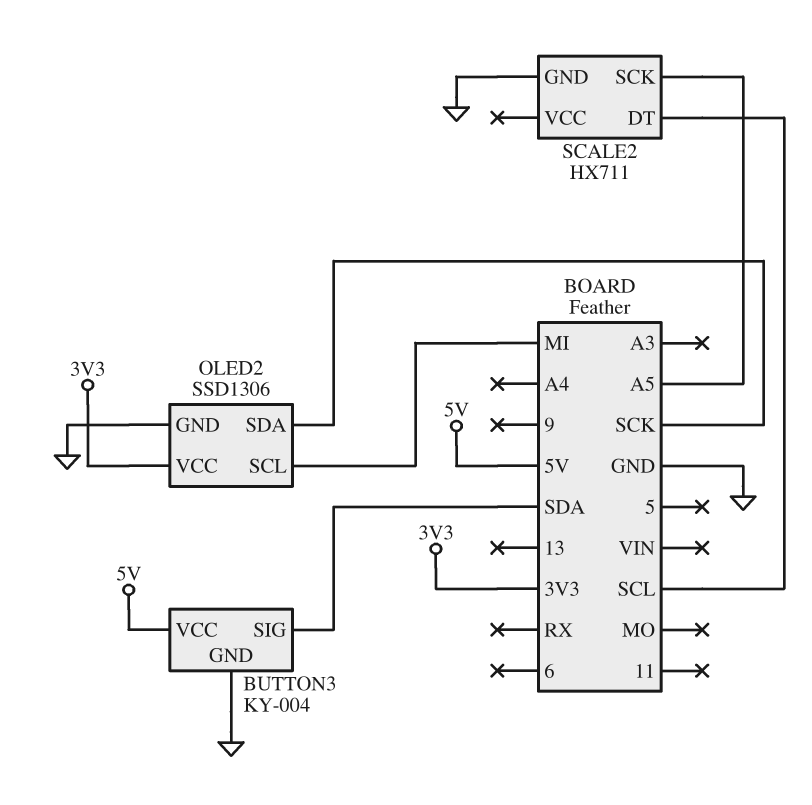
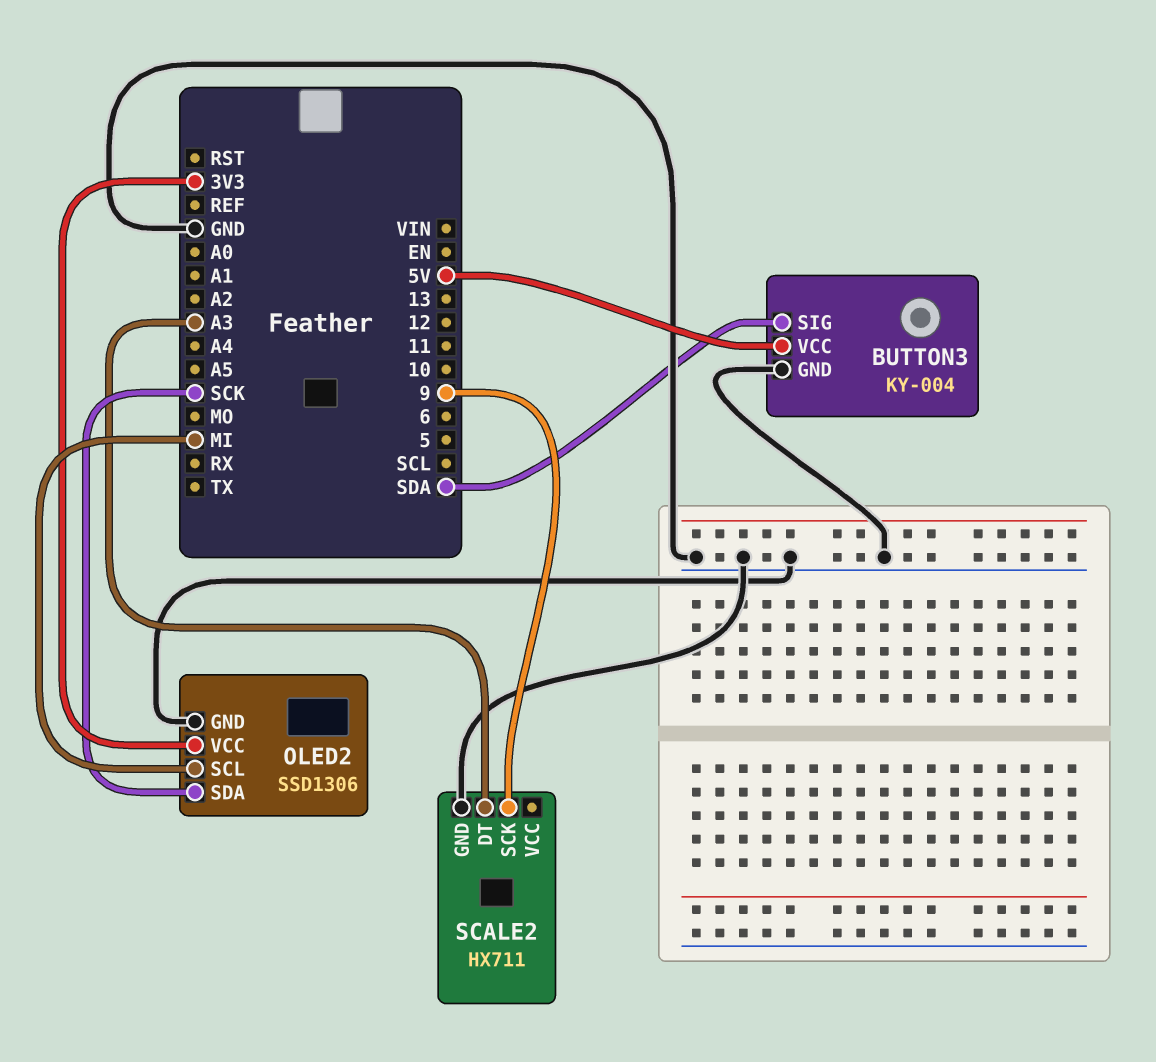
SCALE2 pin DT: SCL -> A3
SCALE2 pin SCK: A5 -> 9

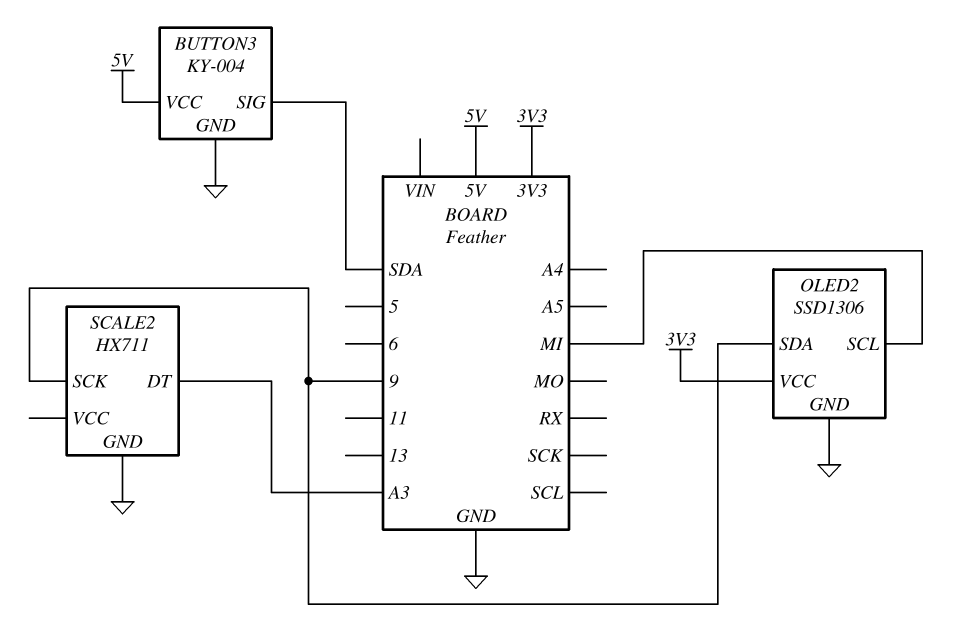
OLED2 pin SDA: SCK -> 9

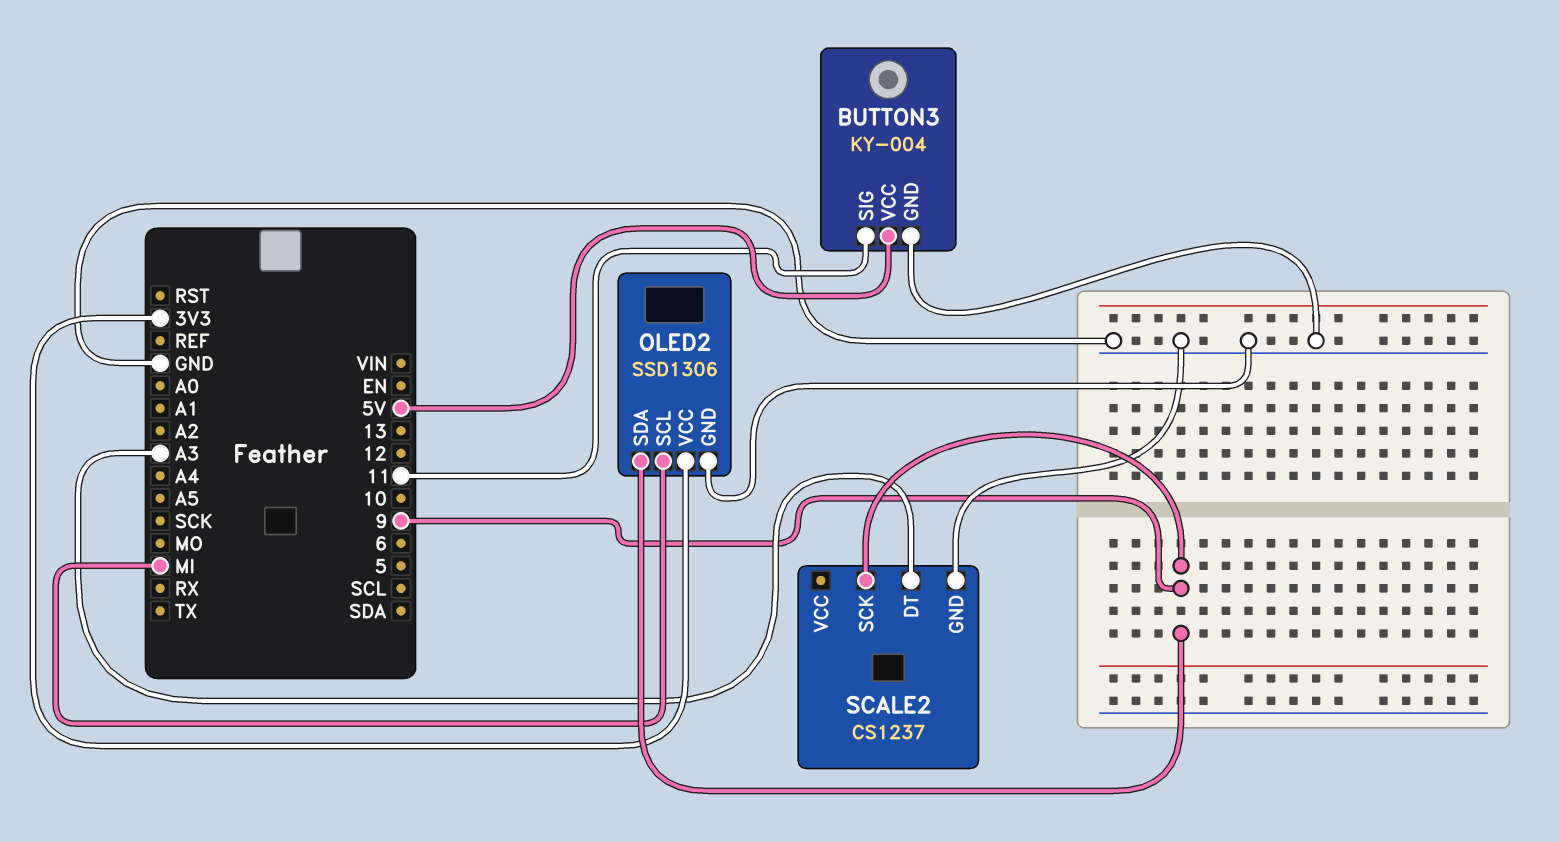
BUTTON3 pin SIG: SDA -> 11
SCALE2: HX711 -> CS1237

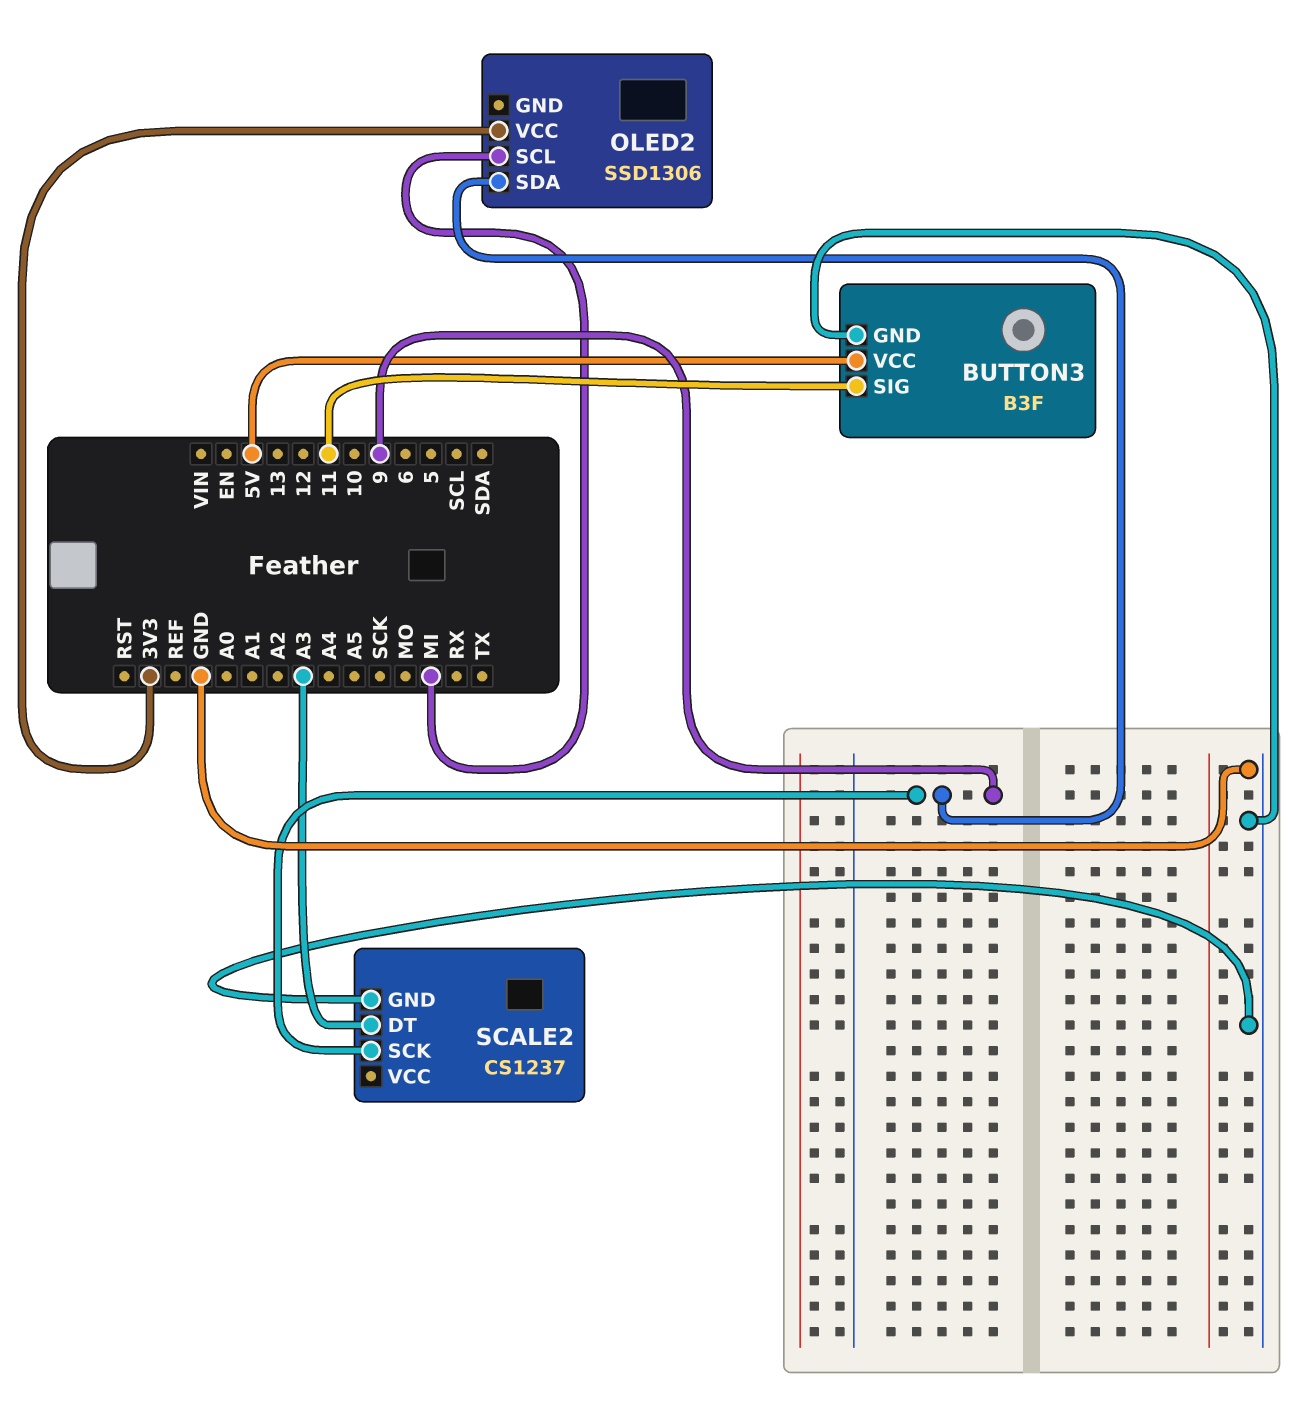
BUTTON3: KY-004 -> B3F
OLED2 pin GND: GND -> none

